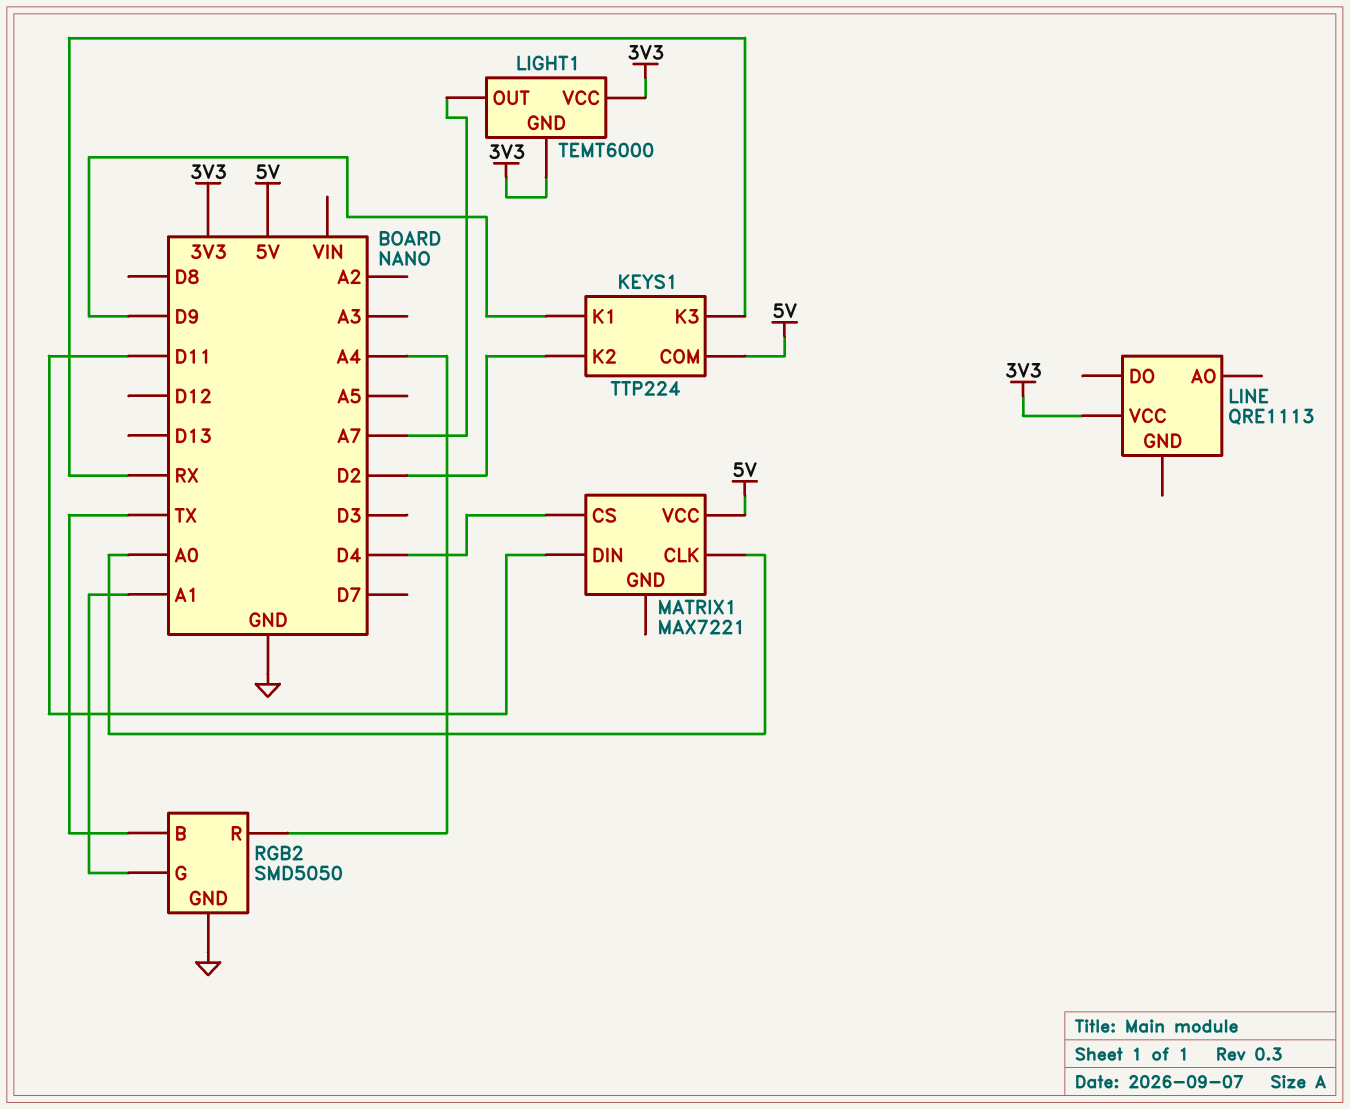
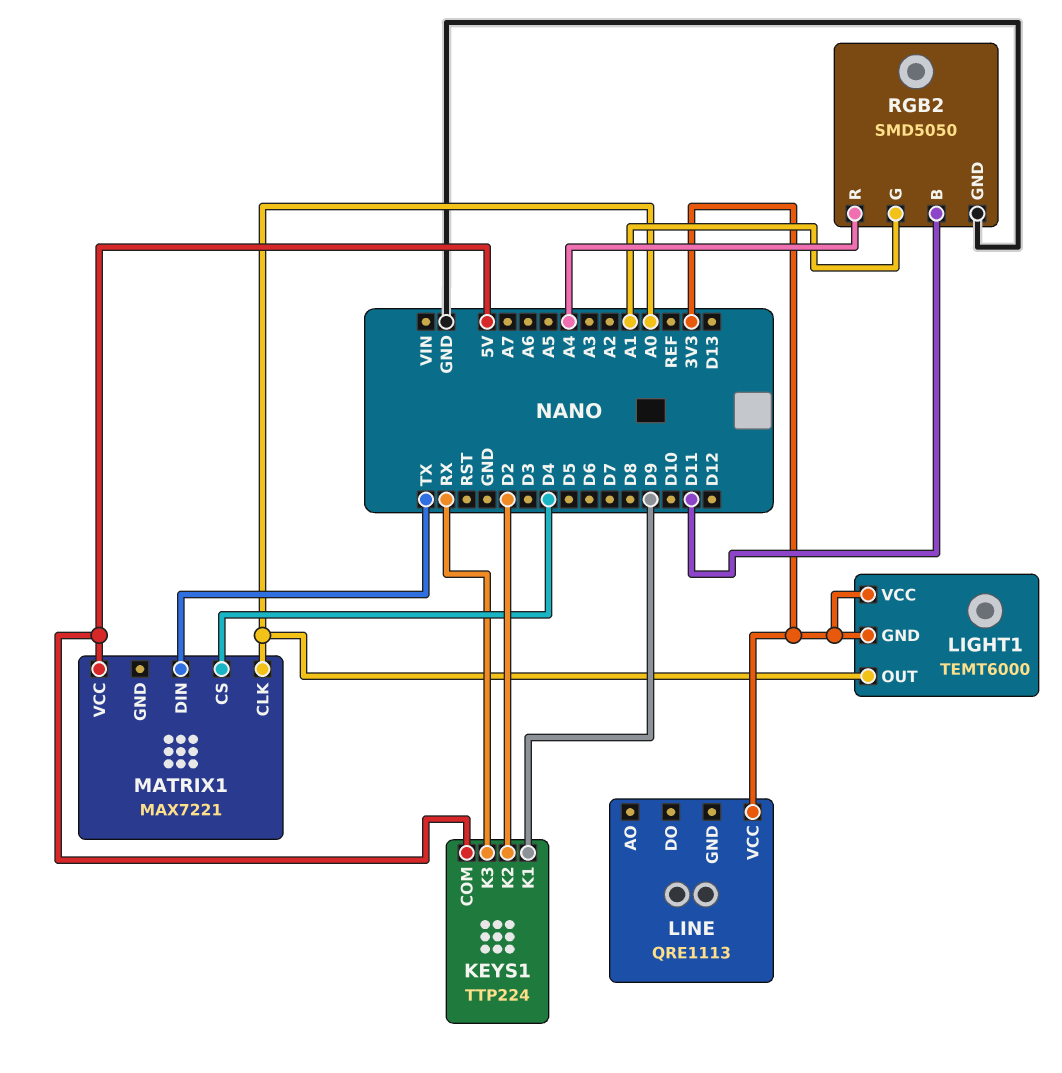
LIGHT1 pin OUT: A7 -> A0
MATRIX1 pin DIN: D11 -> TX
RGB2 pin B: TX -> D11

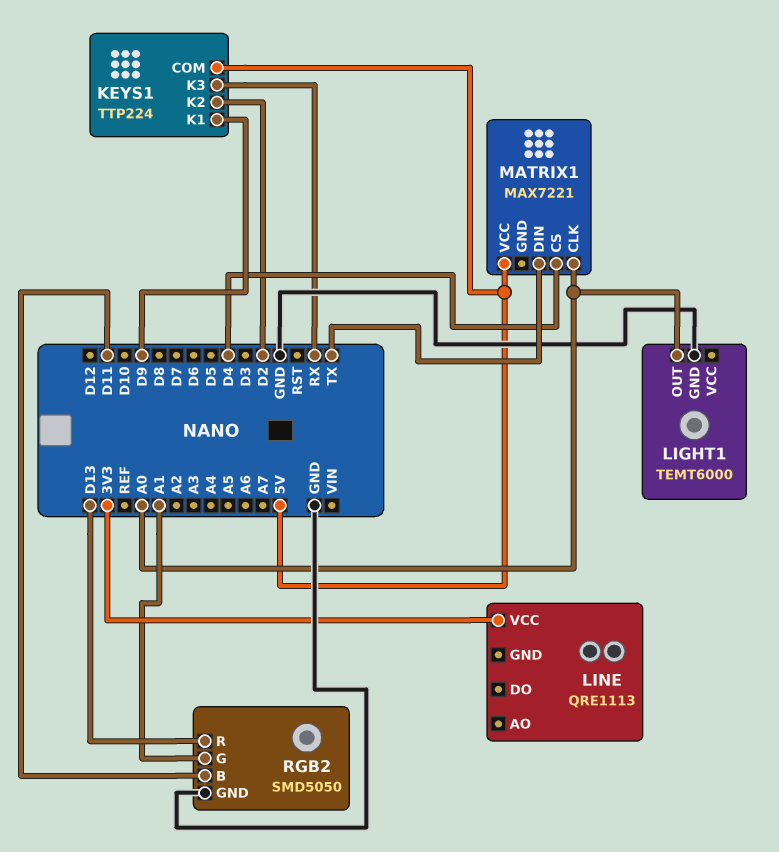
LIGHT1 pin GND: 3V3 -> GND
LIGHT1 pin VCC: 3V3 -> none
RGB2 pin R: A4 -> D13

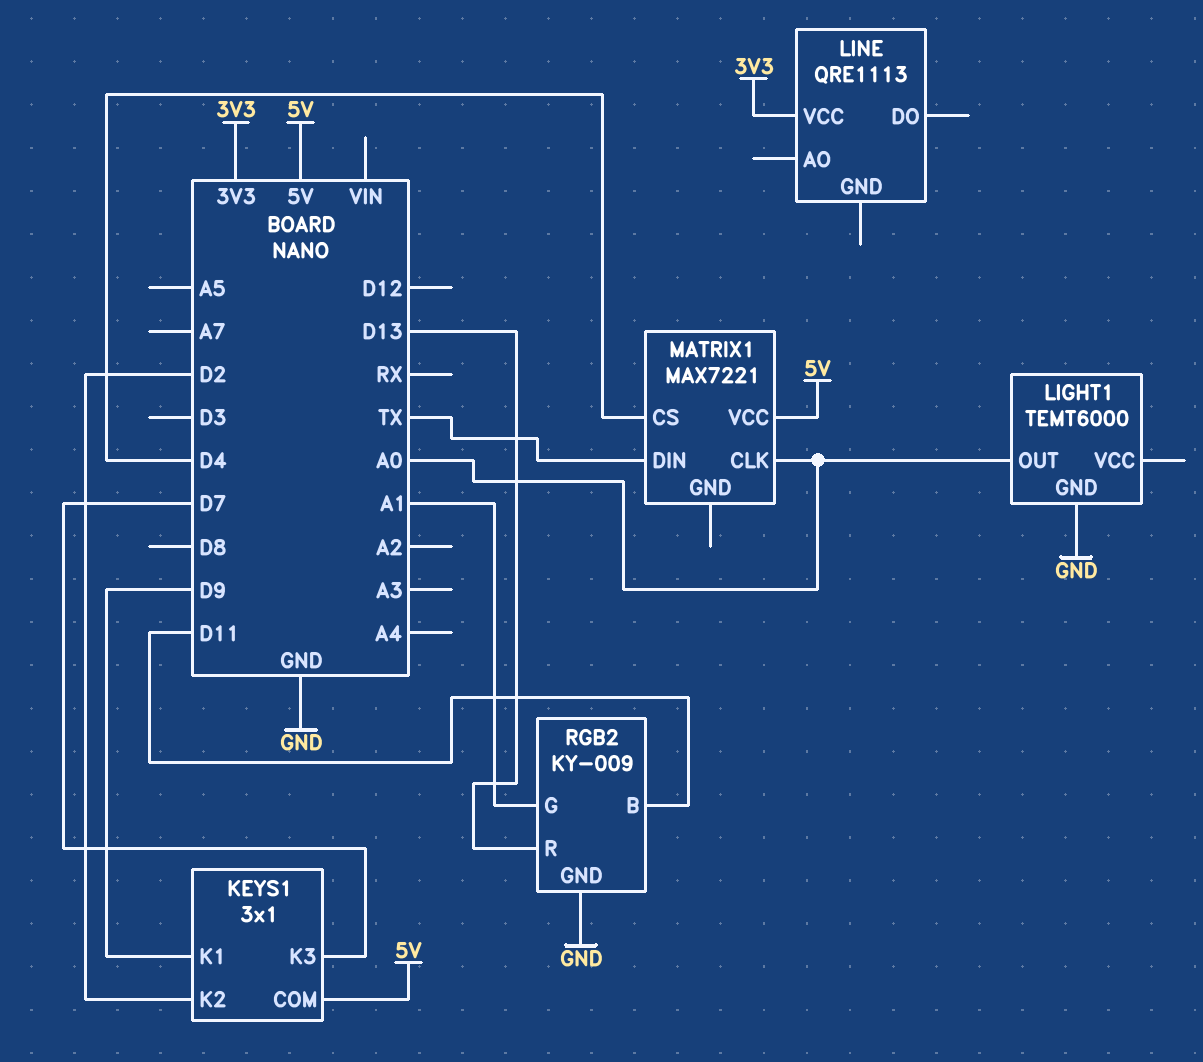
KEYS1: TTP224 -> 3x1
KEYS1 pin K3: RX -> D7
RGB2: SMD5050 -> KY-009

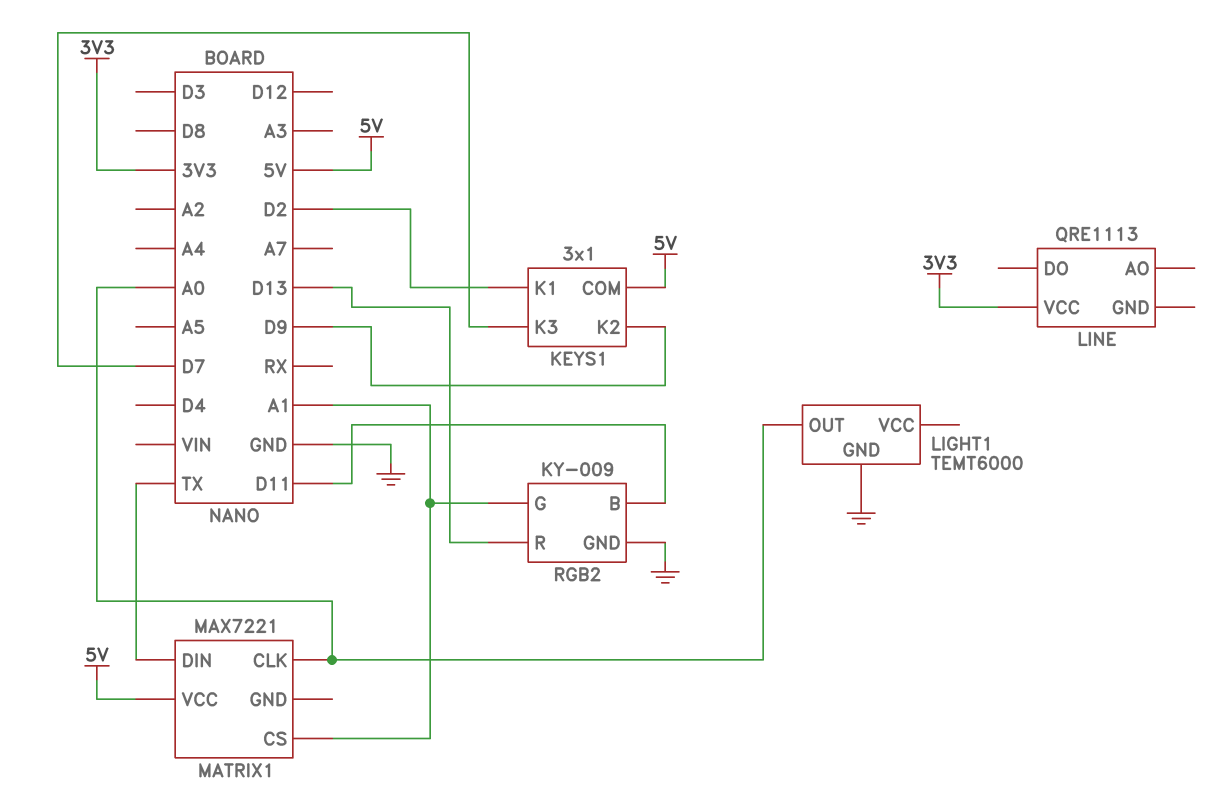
KEYS1 pin K1: D9 -> D2
KEYS1 pin K2: D2 -> D9
MATRIX1 pin CS: D4 -> A1

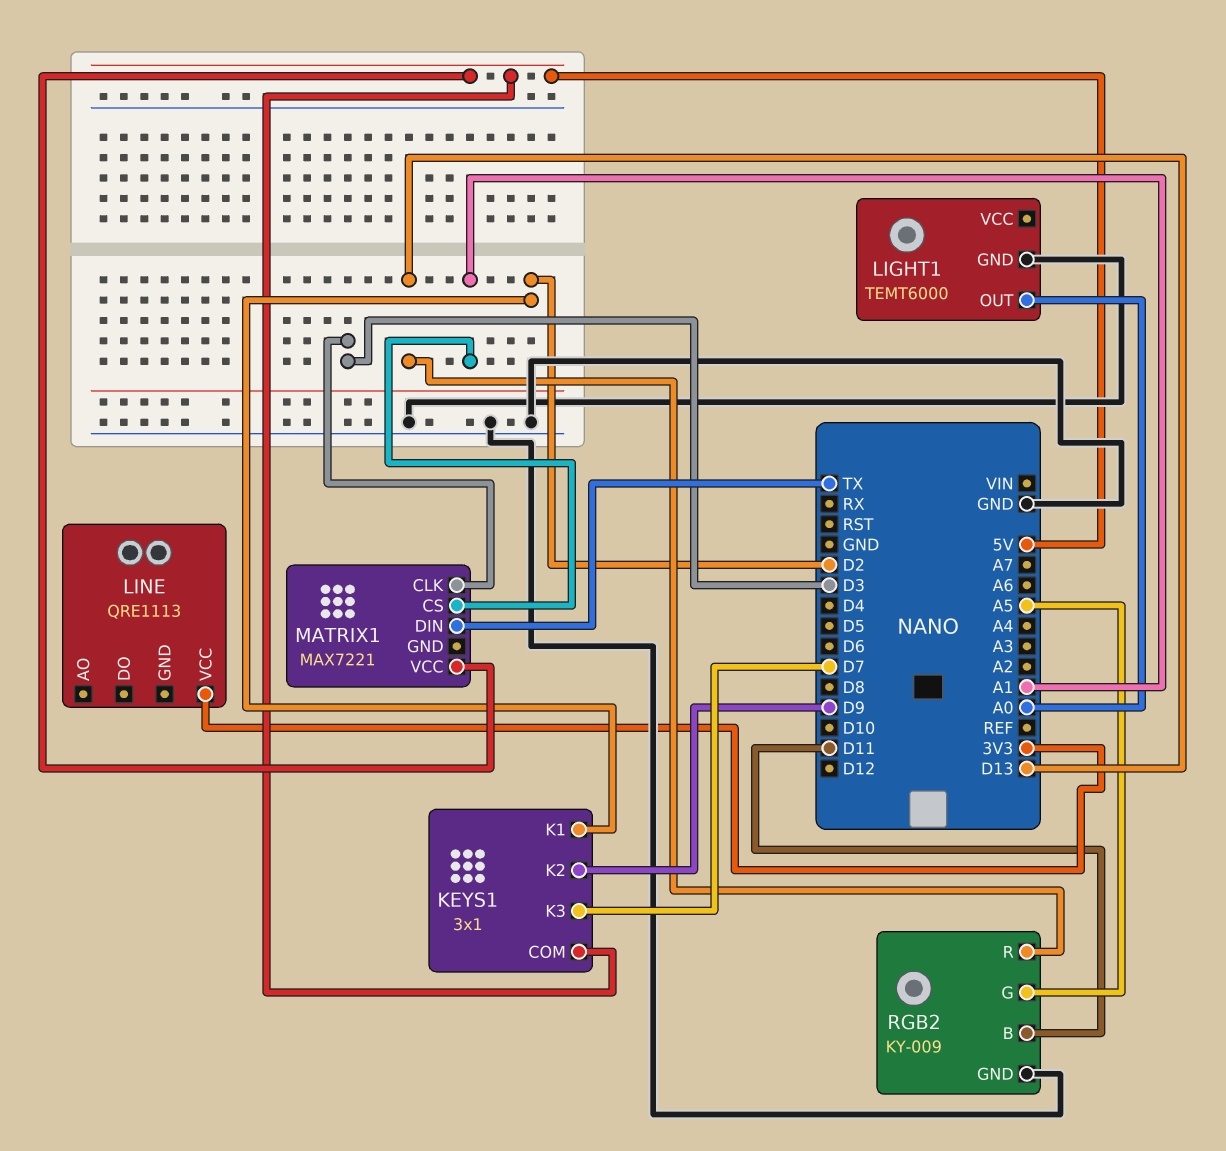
MATRIX1 pin CLK: A0 -> D3
RGB2 pin G: A1 -> A5

